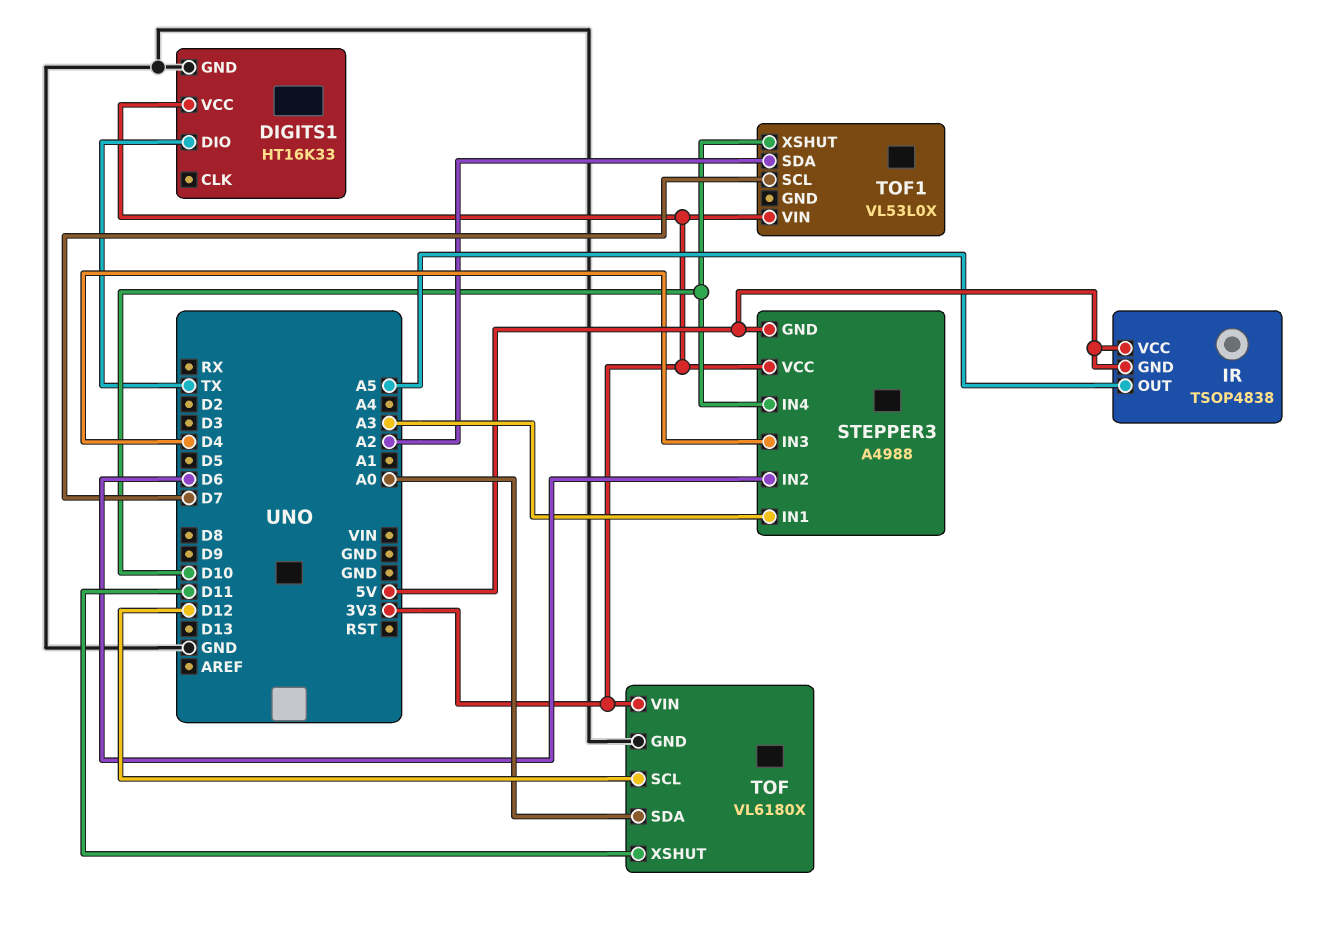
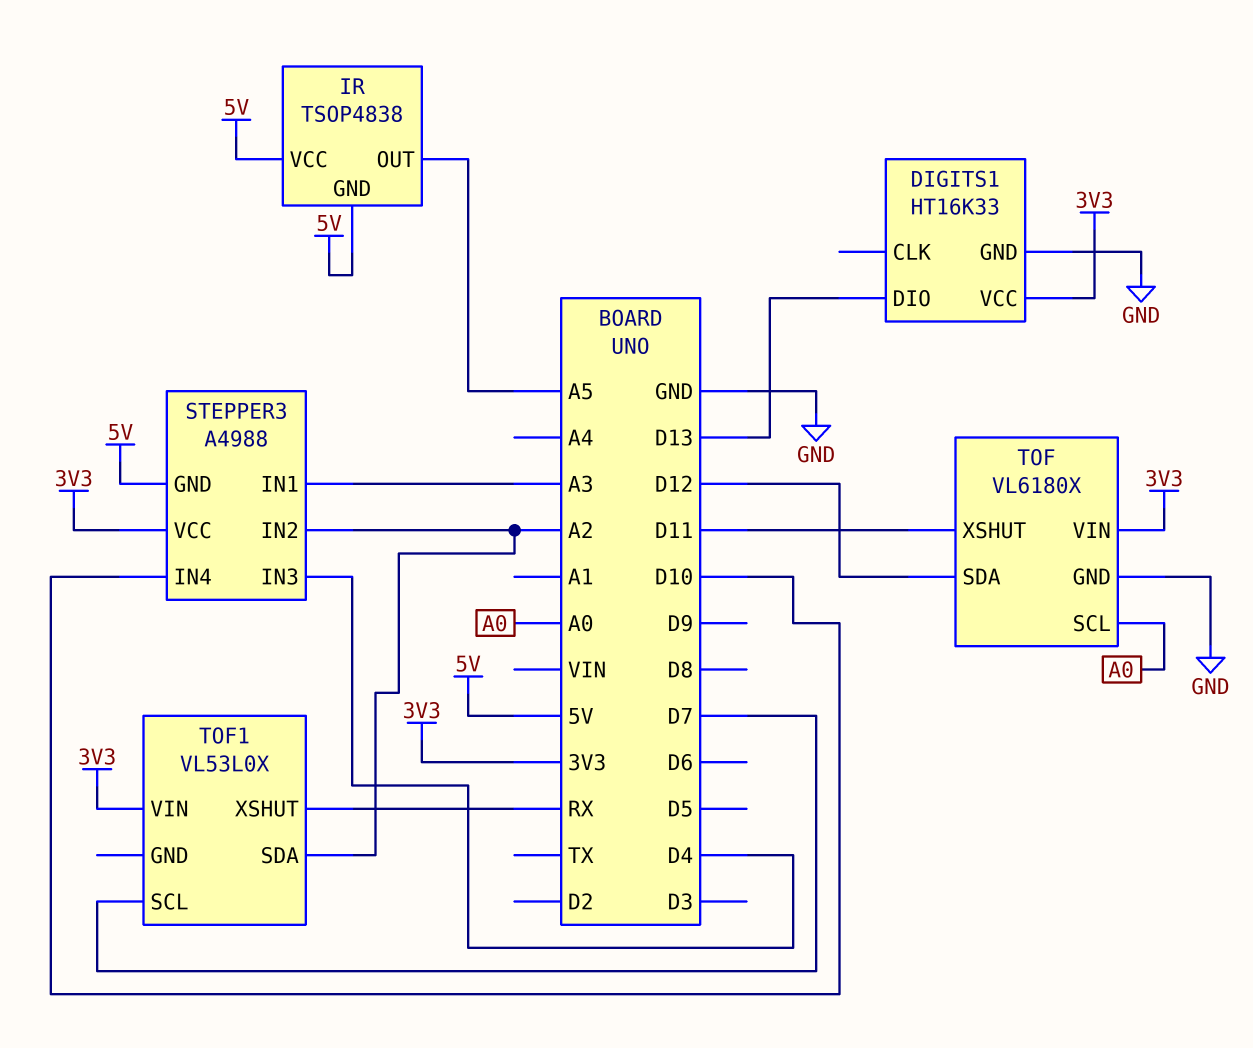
DIGITS1 pin DIO: TX -> D13
STEPPER3 pin IN2: D6 -> A2
TOF pin SCL: D12 -> A0
TOF pin SDA: A0 -> D12
TOF1 pin XSHUT: D10 -> RX

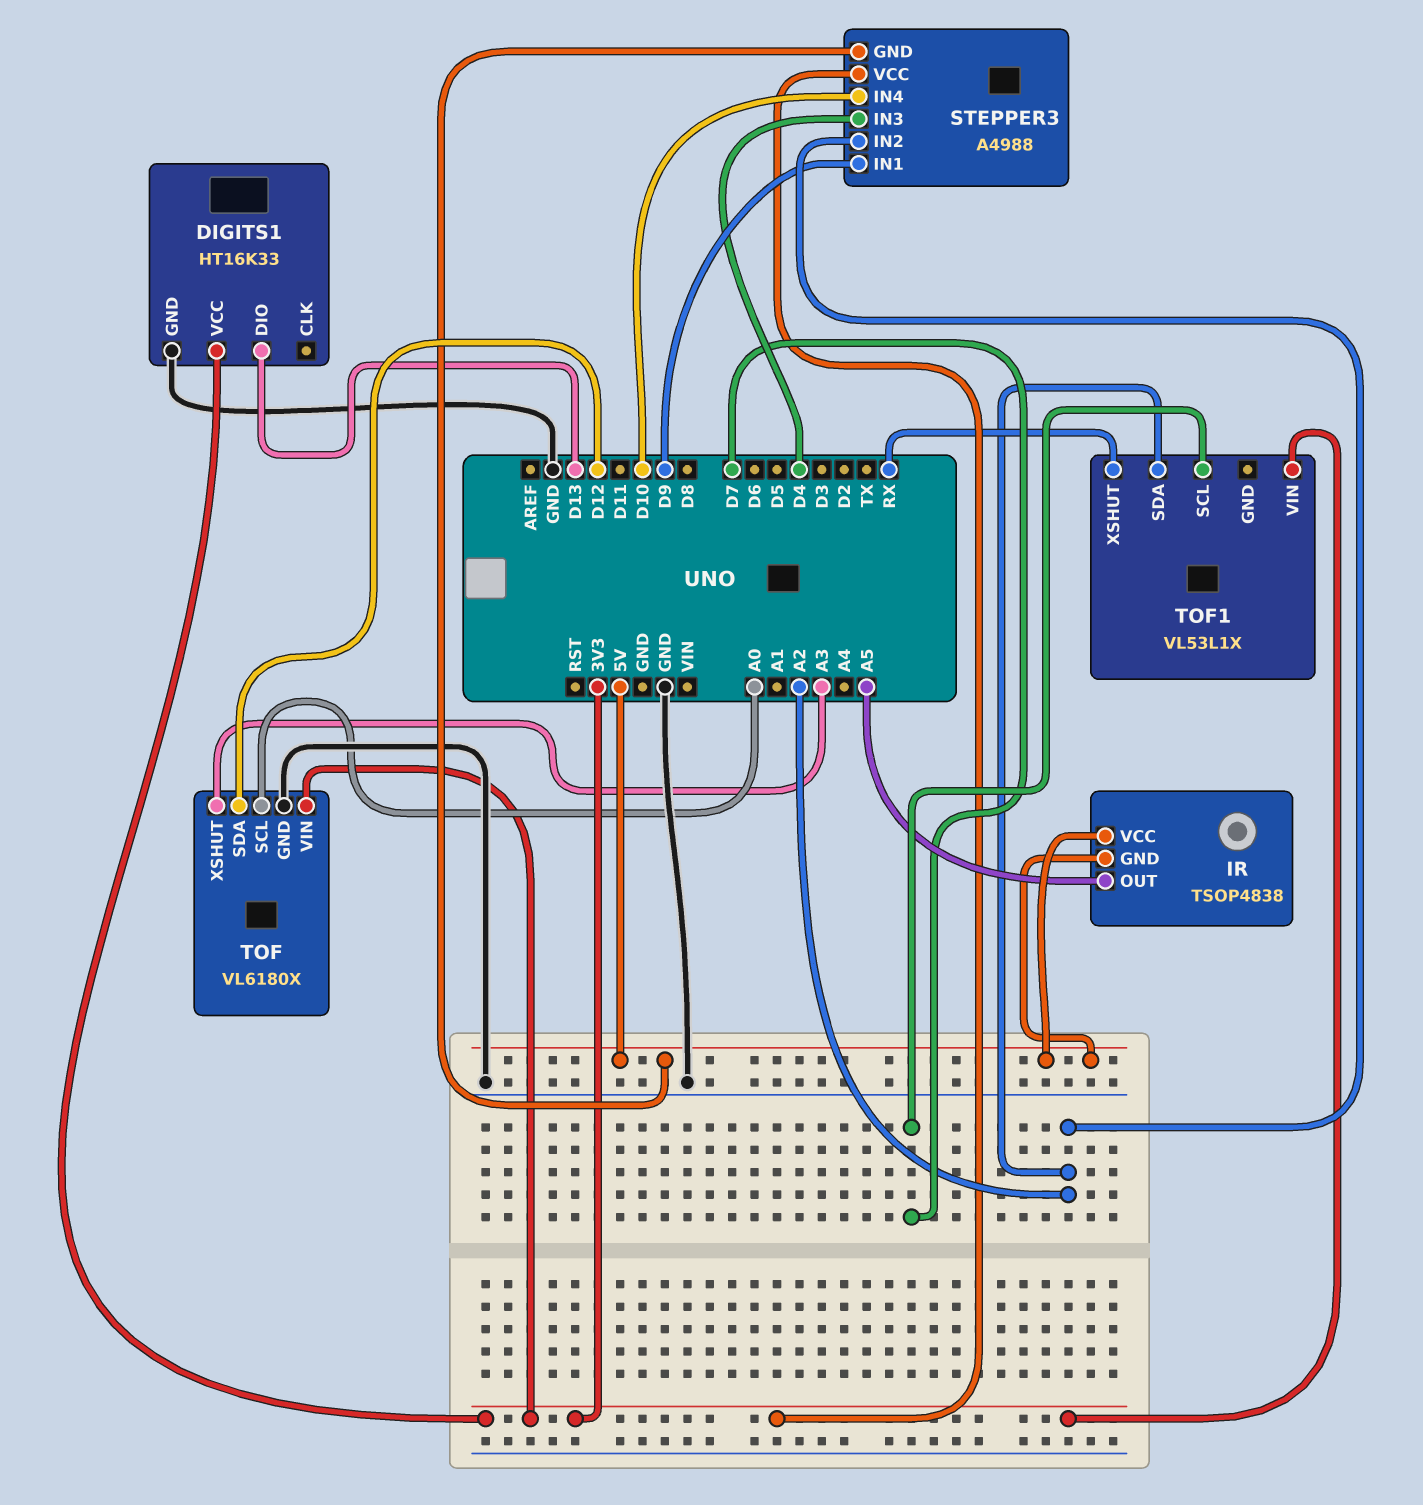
STEPPER3 pin IN1: A3 -> D9
TOF pin XSHUT: D11 -> A3
TOF1: VL53L0X -> VL53L1X

